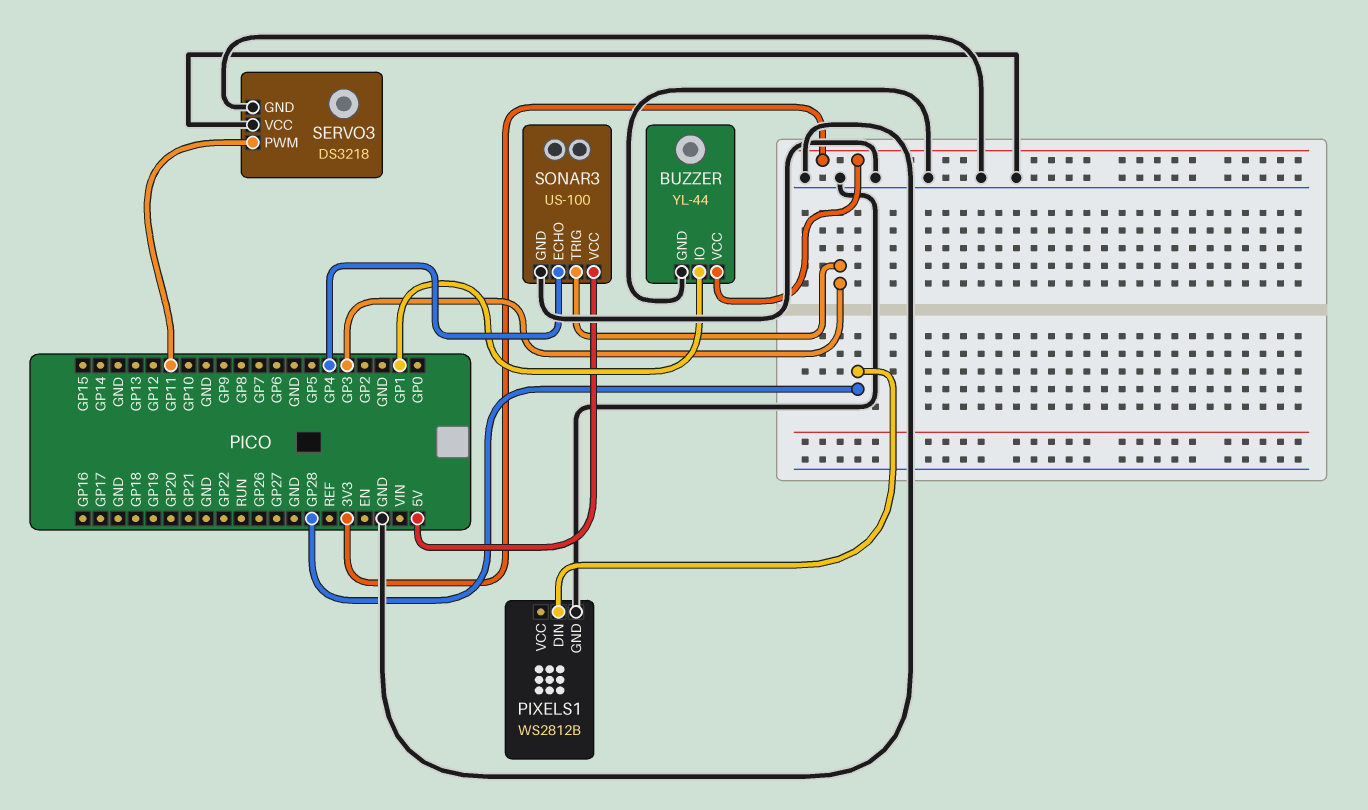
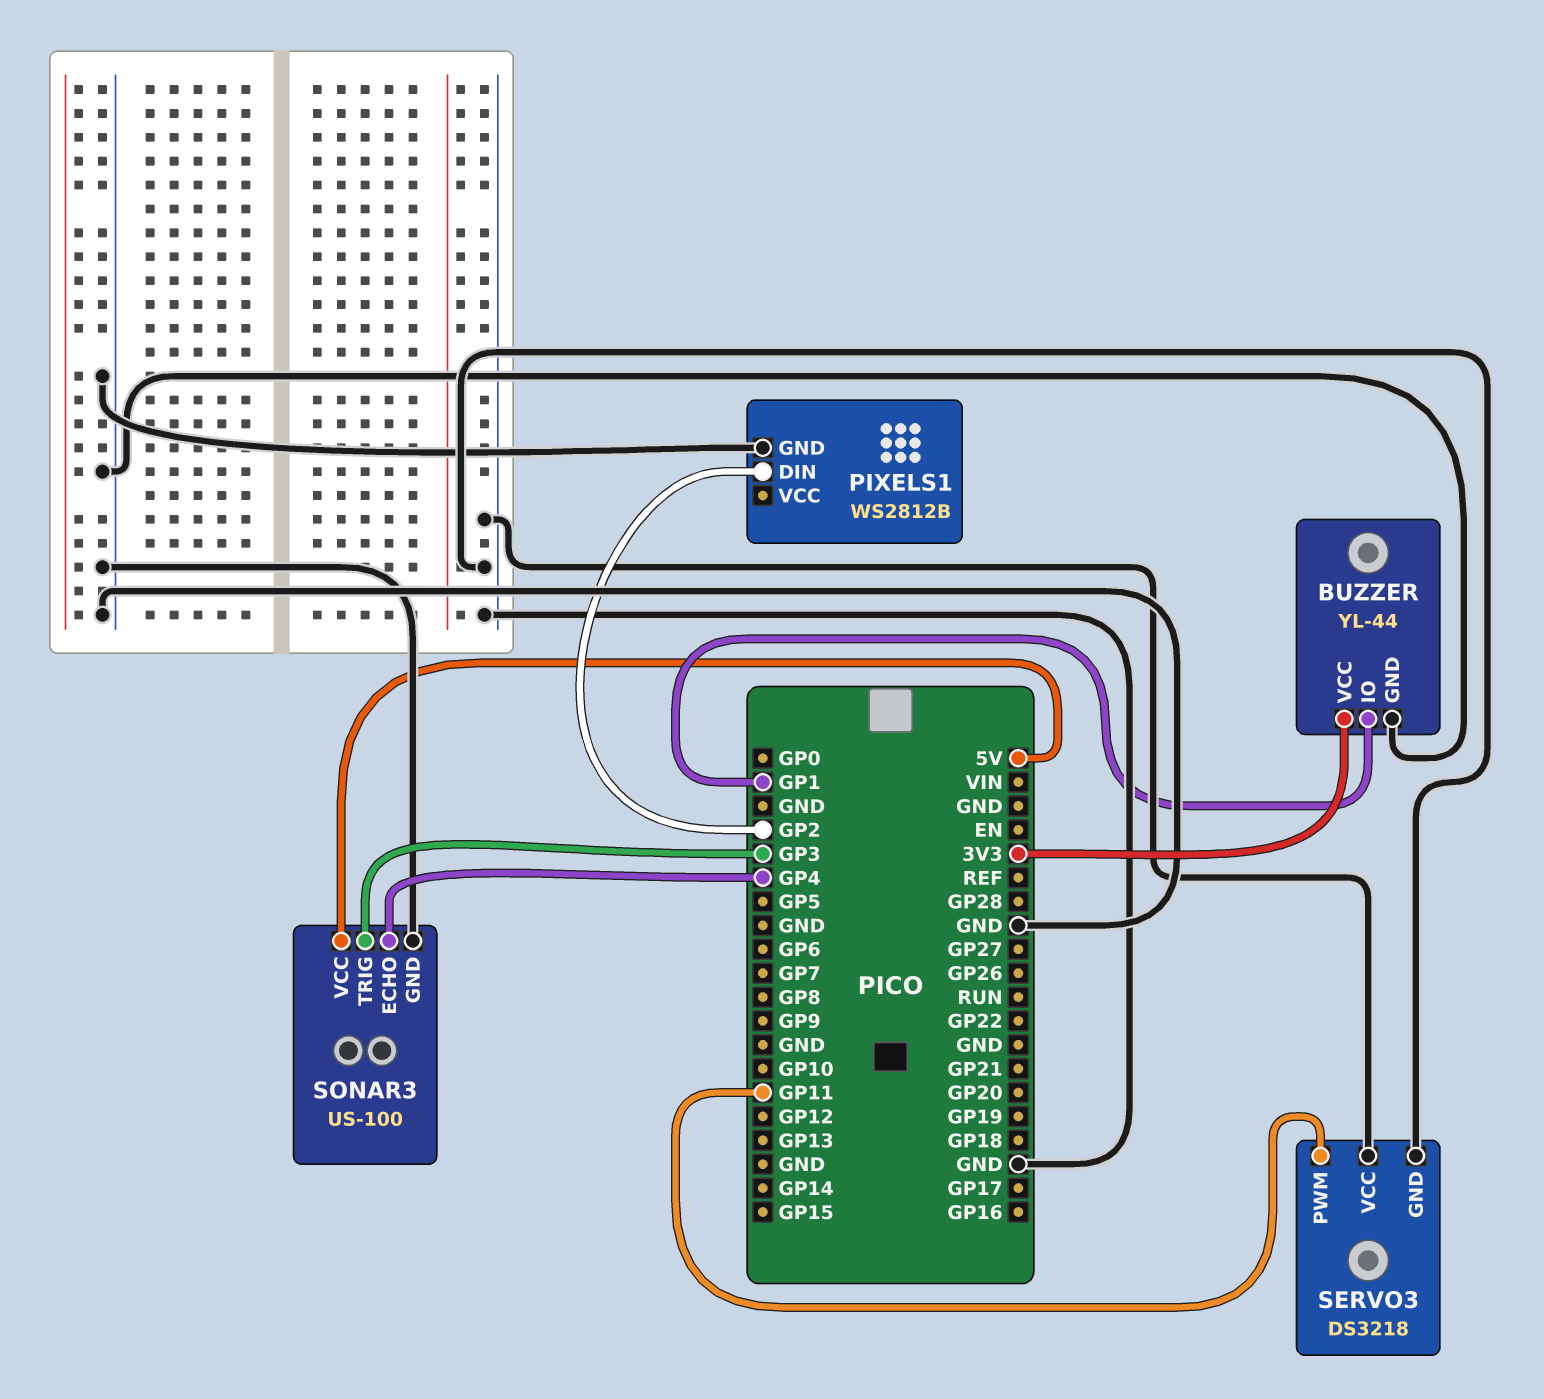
PIXELS1 pin DIN: GP28 -> GP2

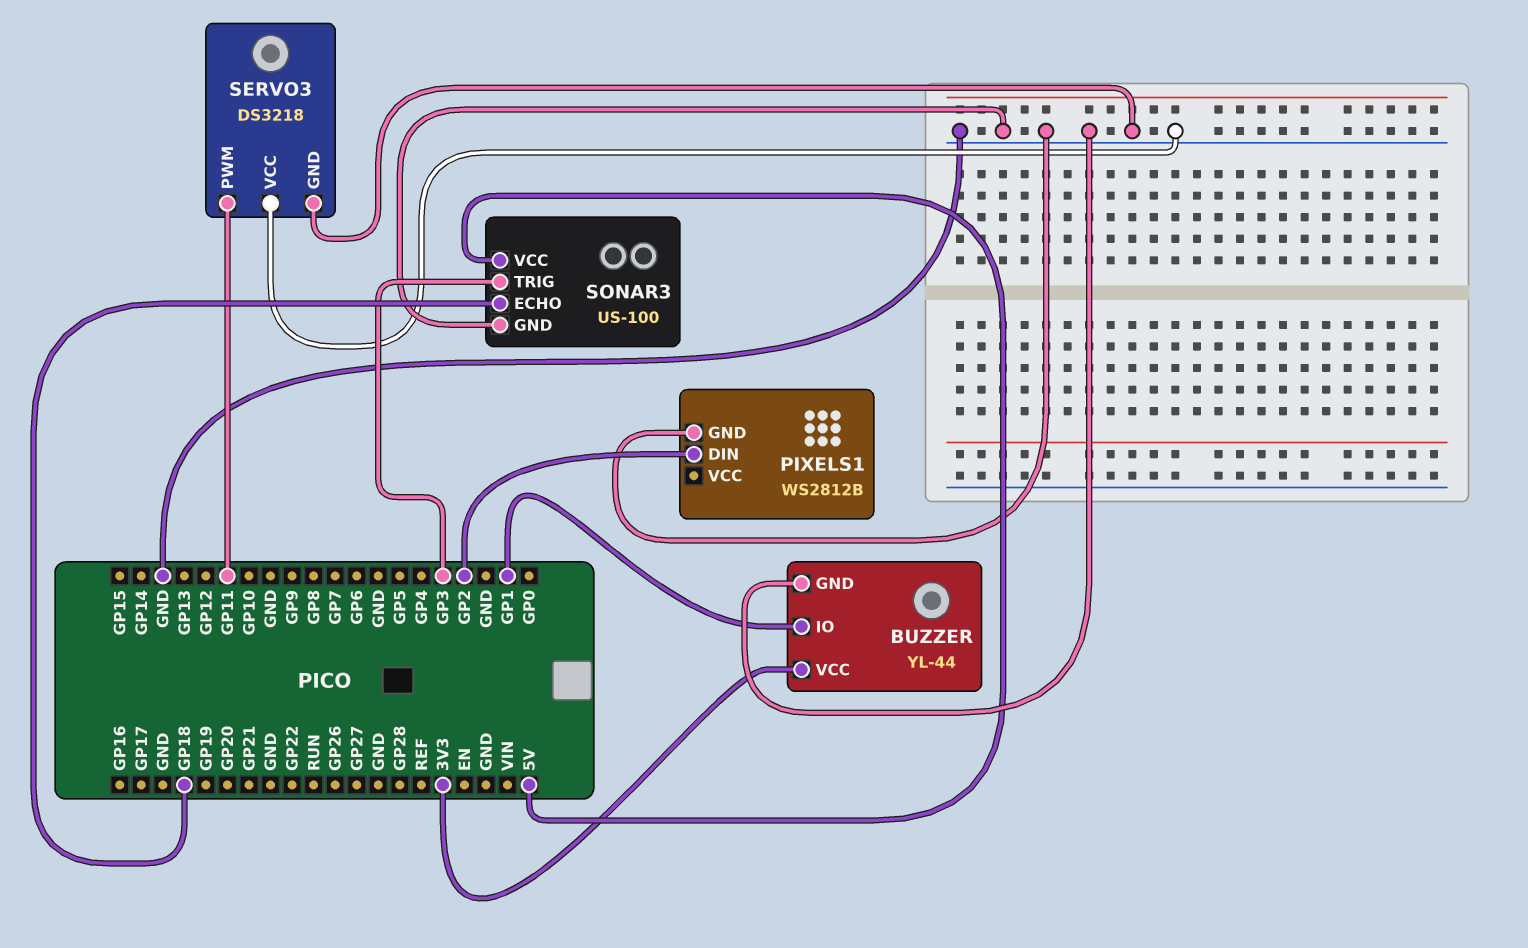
SONAR3 pin ECHO: GP4 -> GP18

